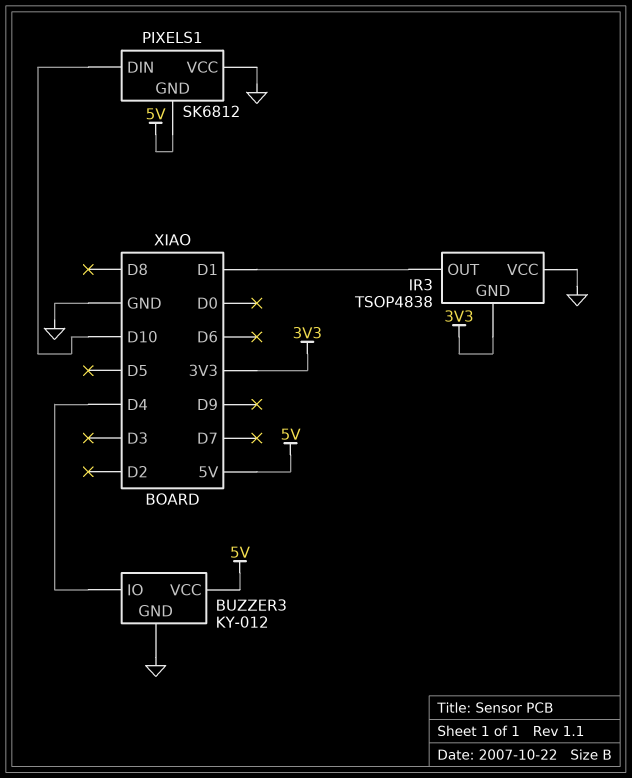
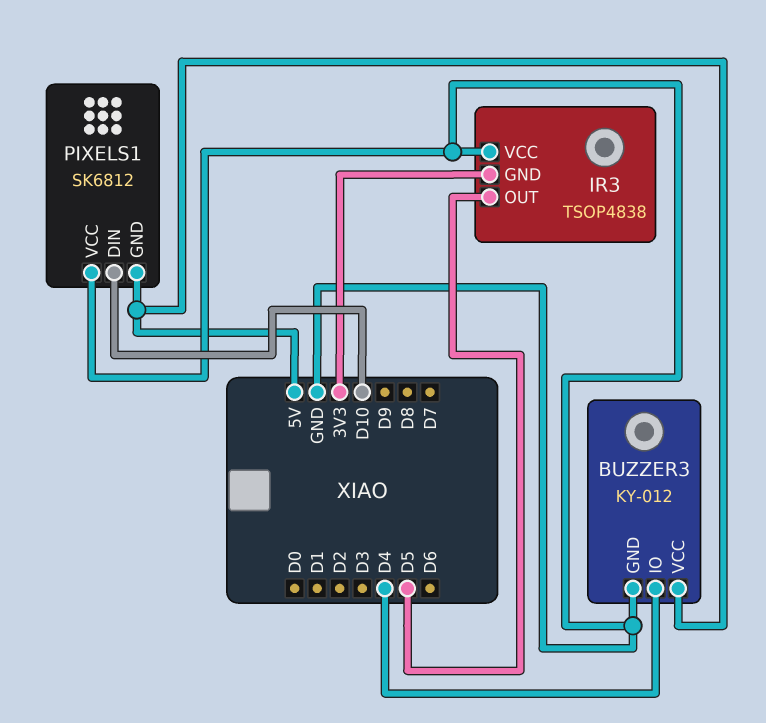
IR3 pin OUT: D1 -> D5

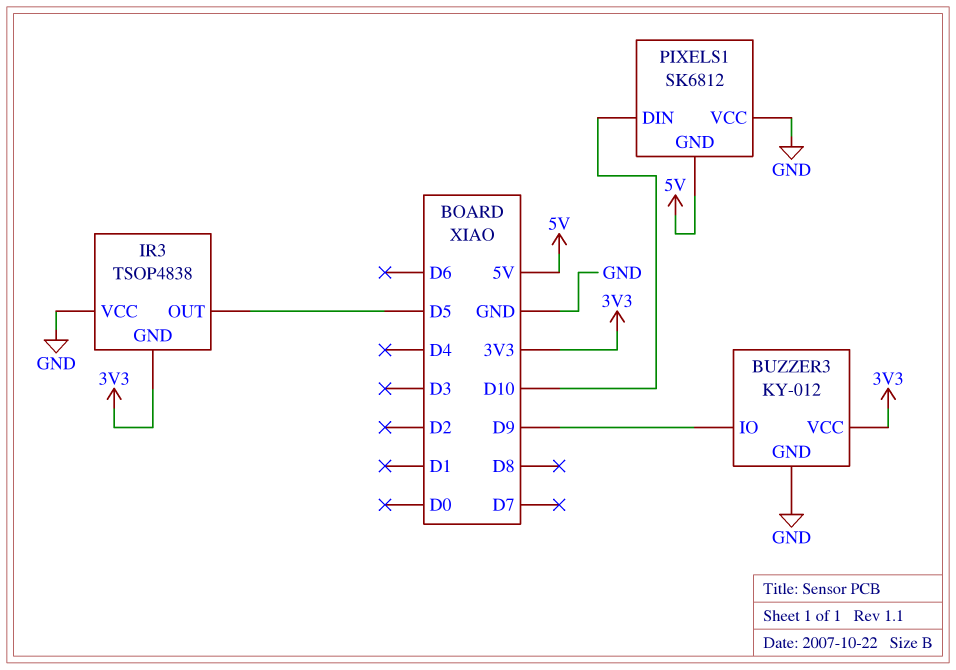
BUZZER3 pin IO: D4 -> D9
BUZZER3 pin VCC: 5V -> 3V3

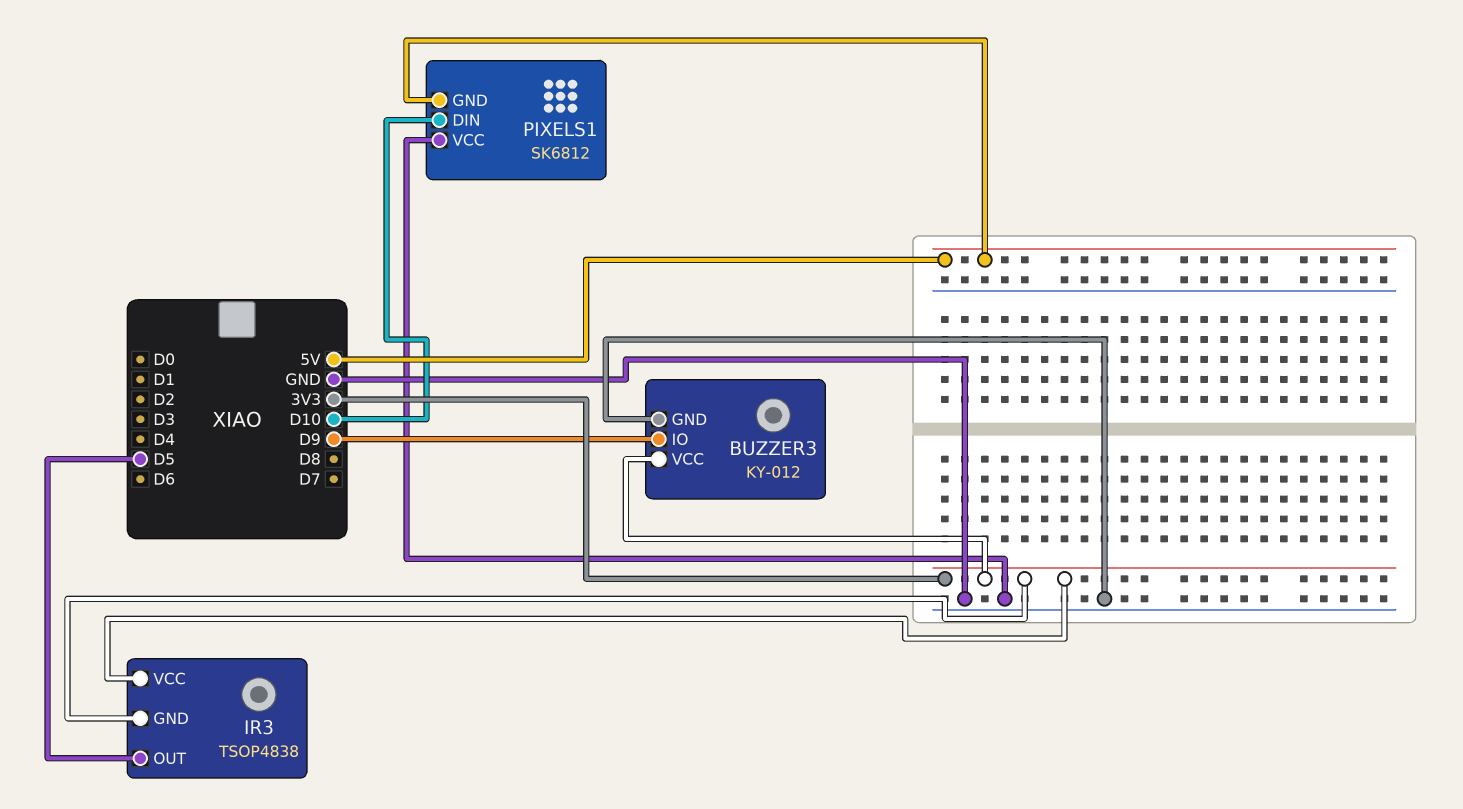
IR3 pin VCC: GND -> 3V3

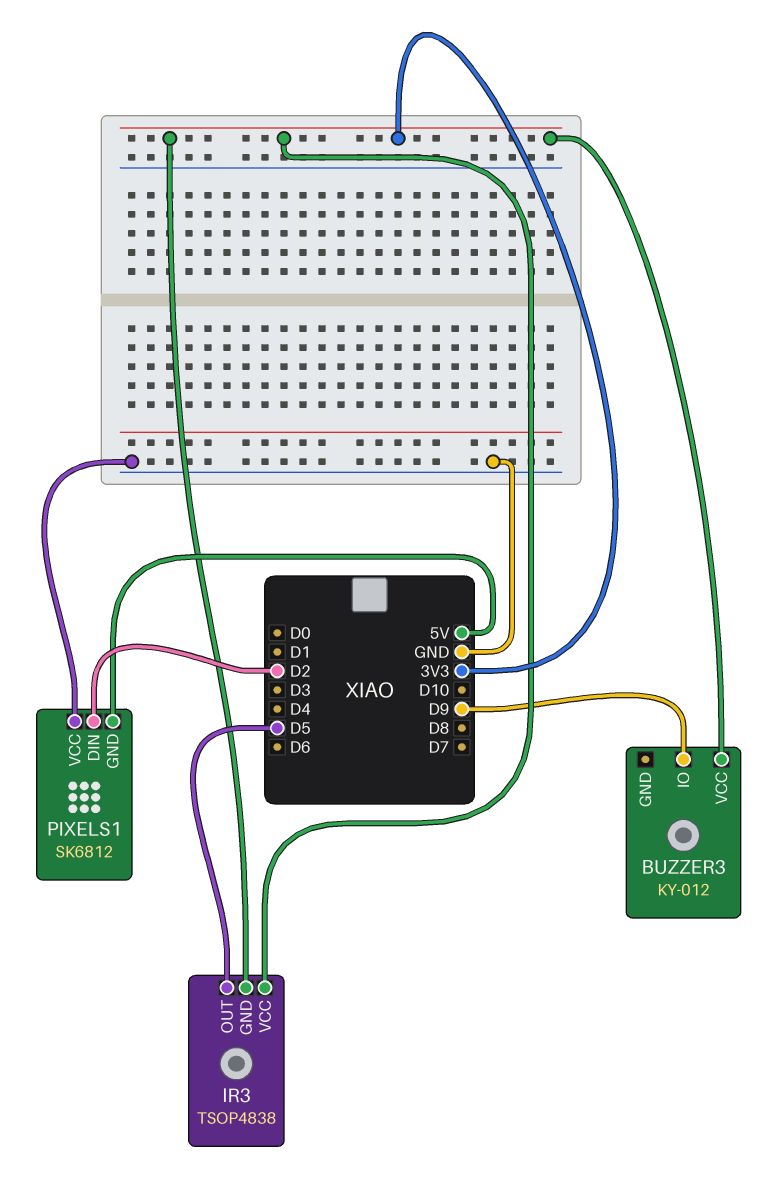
BUZZER3 pin GND: GND -> none
PIXELS1 pin DIN: D10 -> D2

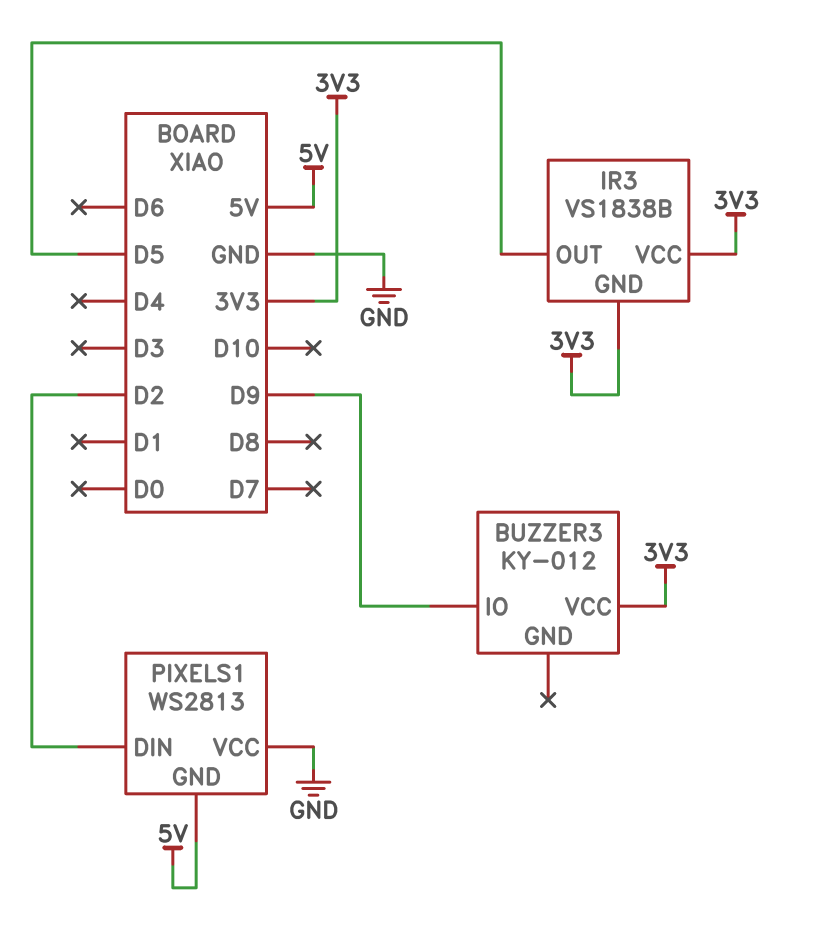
IR3: TSOP4838 -> VS1838B
PIXELS1: SK6812 -> WS2813

